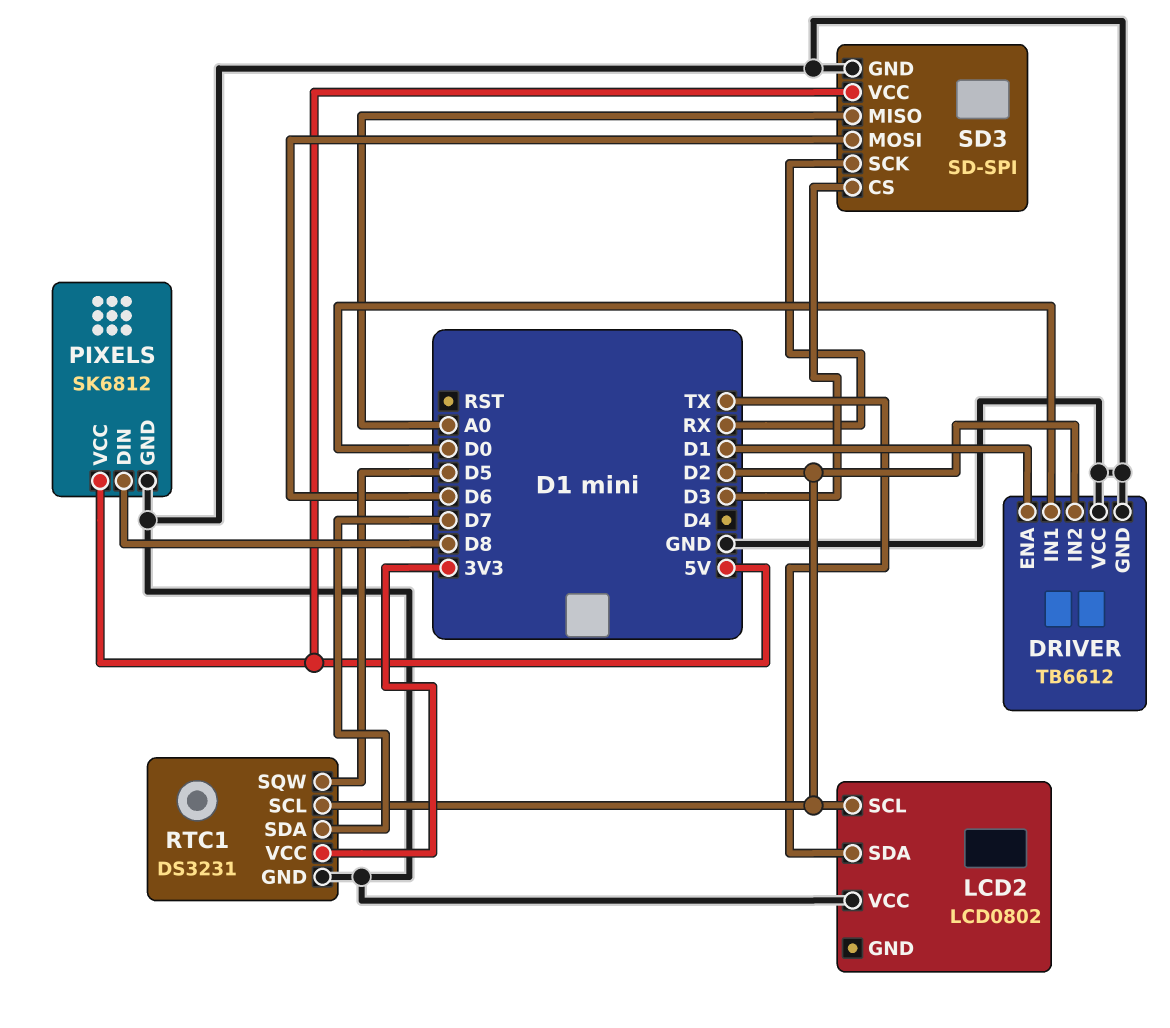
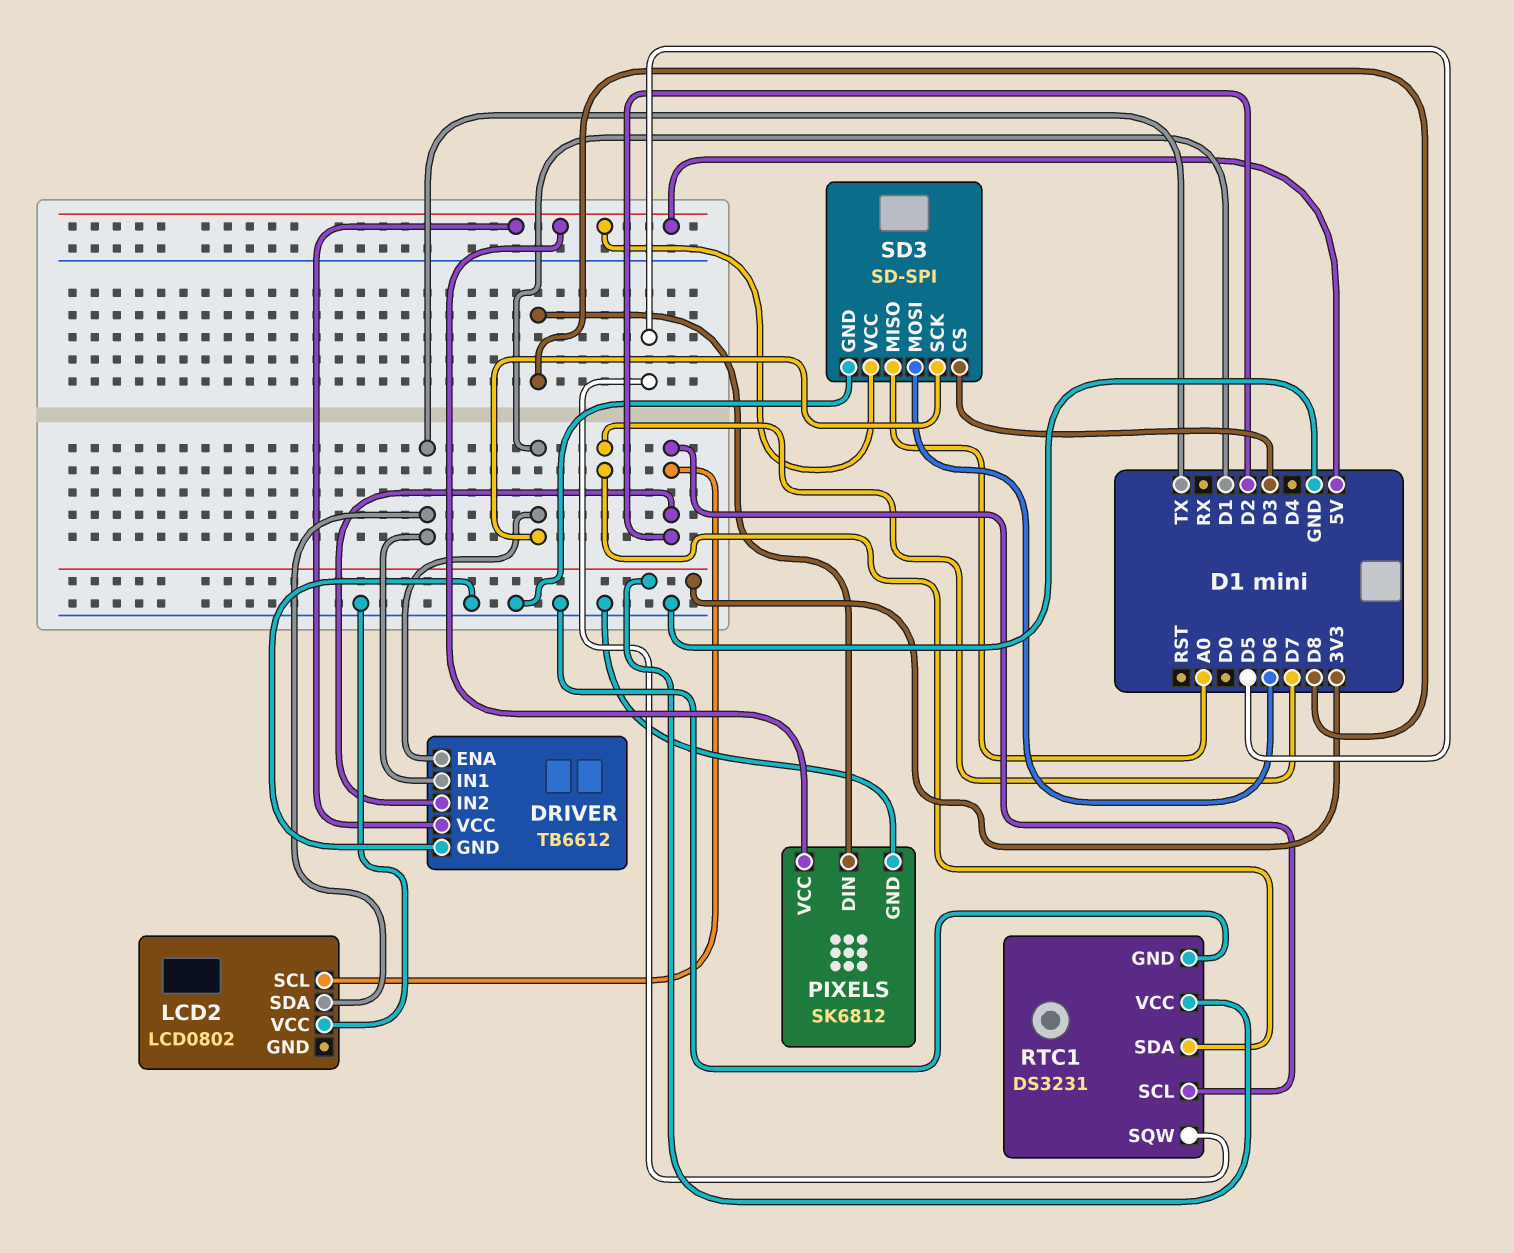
DRIVER pin IN1: D0 -> TX
DRIVER pin VCC: GND -> 5V
SD3 pin SCK: RX -> D1

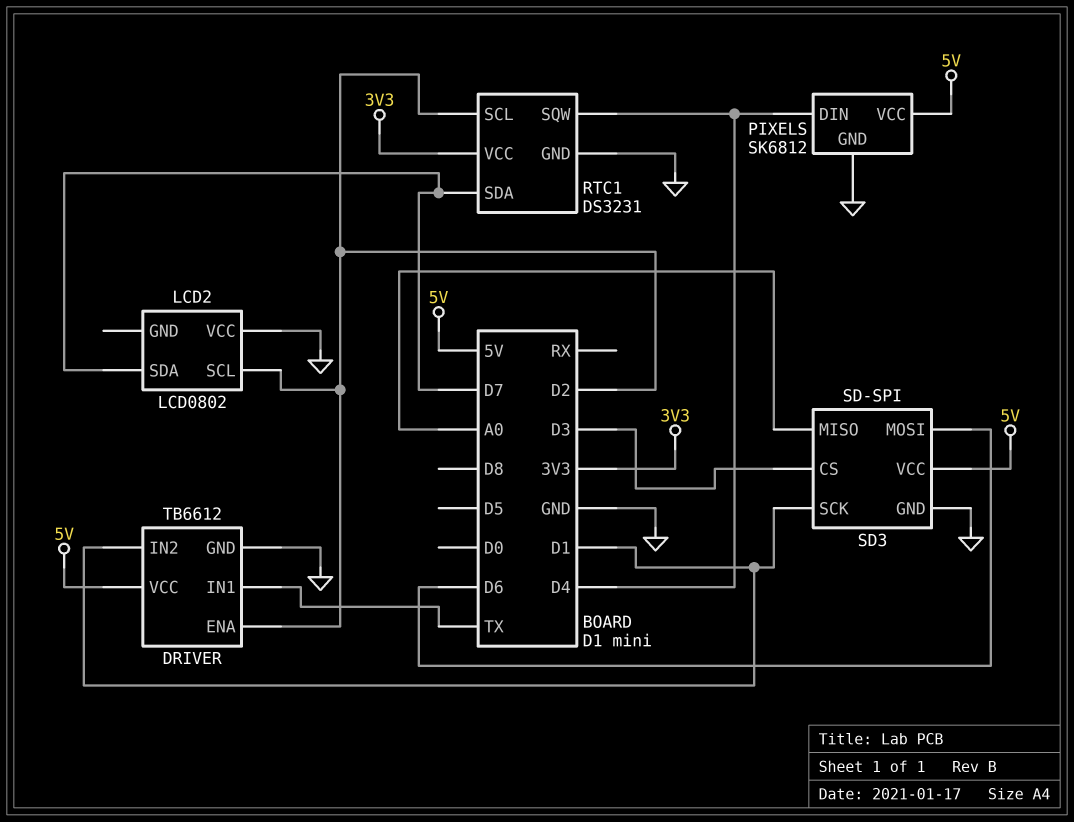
DRIVER pin ENA: D1 -> D2
DRIVER pin IN2: D2 -> D1
LCD2 pin SDA: TX -> D7
PIXELS pin DIN: D8 -> D4
RTC1 pin SQW: D5 -> D4

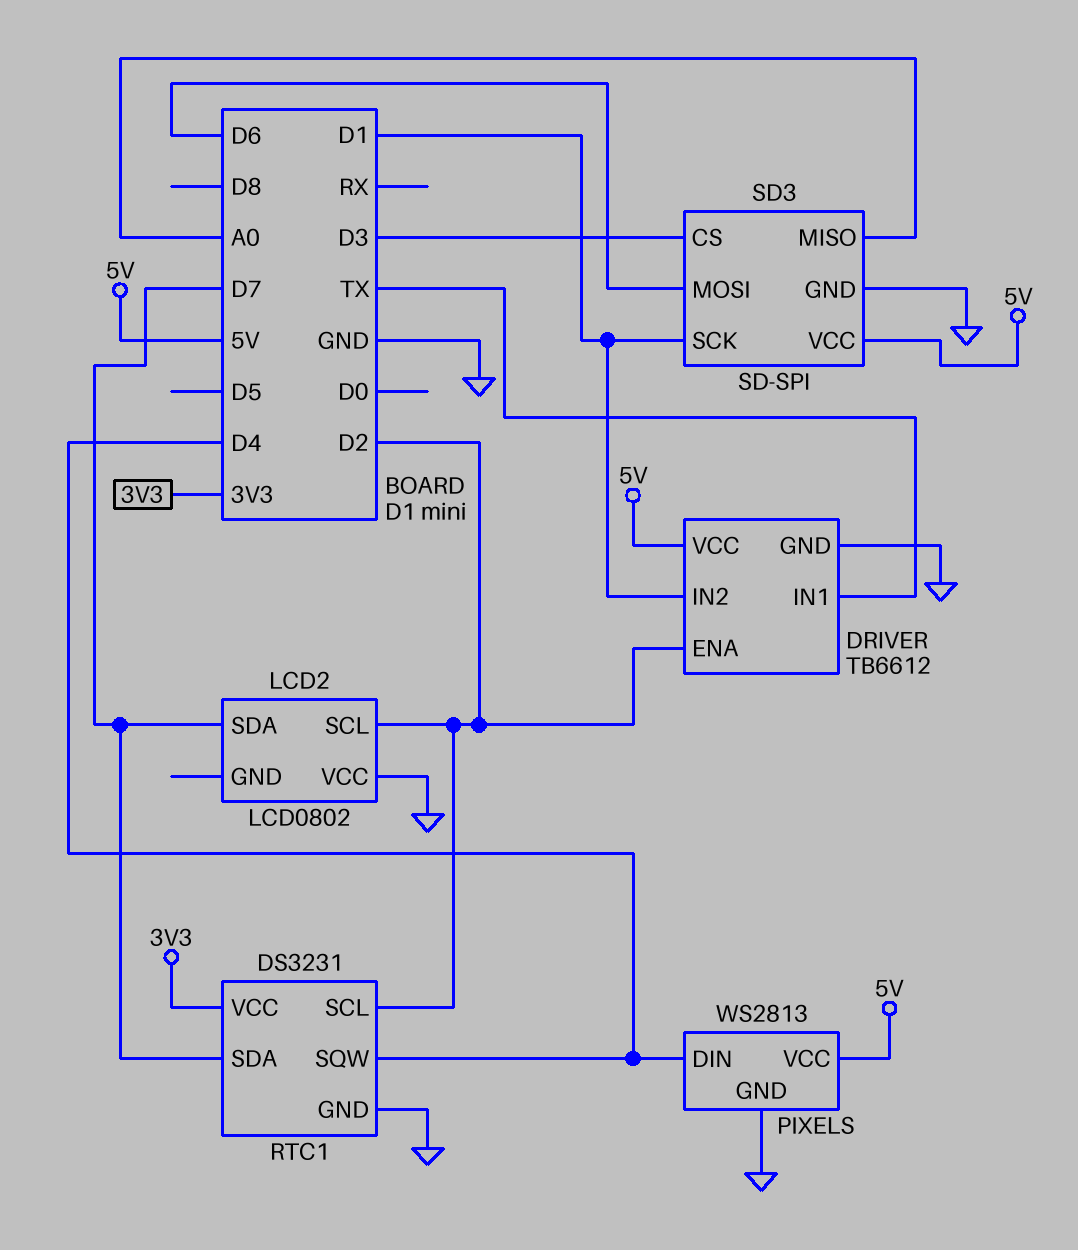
PIXELS: SK6812 -> WS2813

